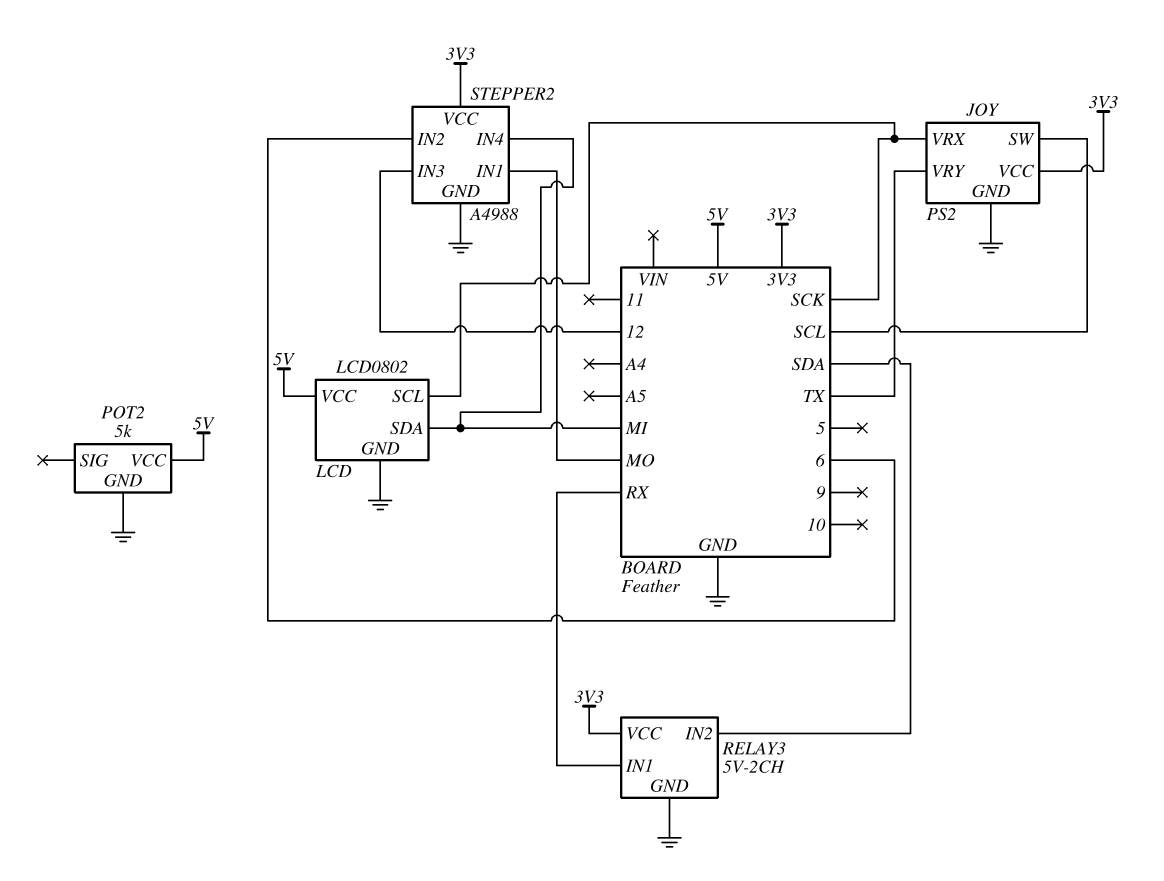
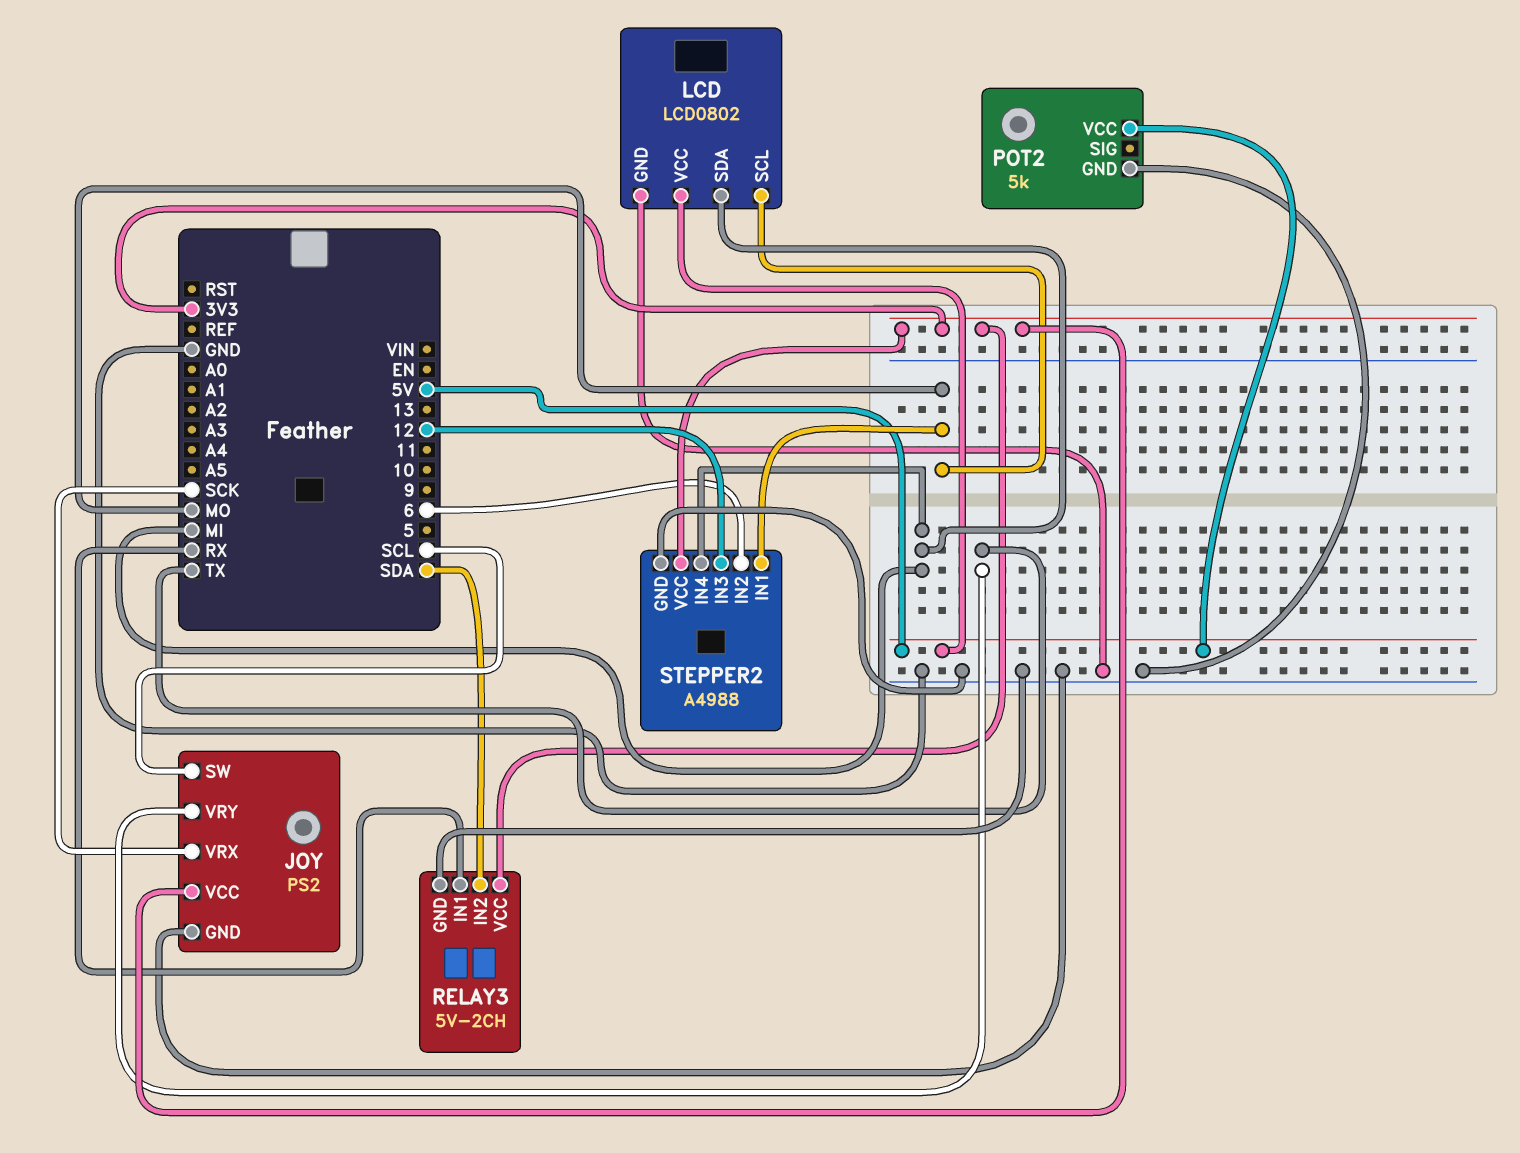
LCD pin SCL: SCK -> MO

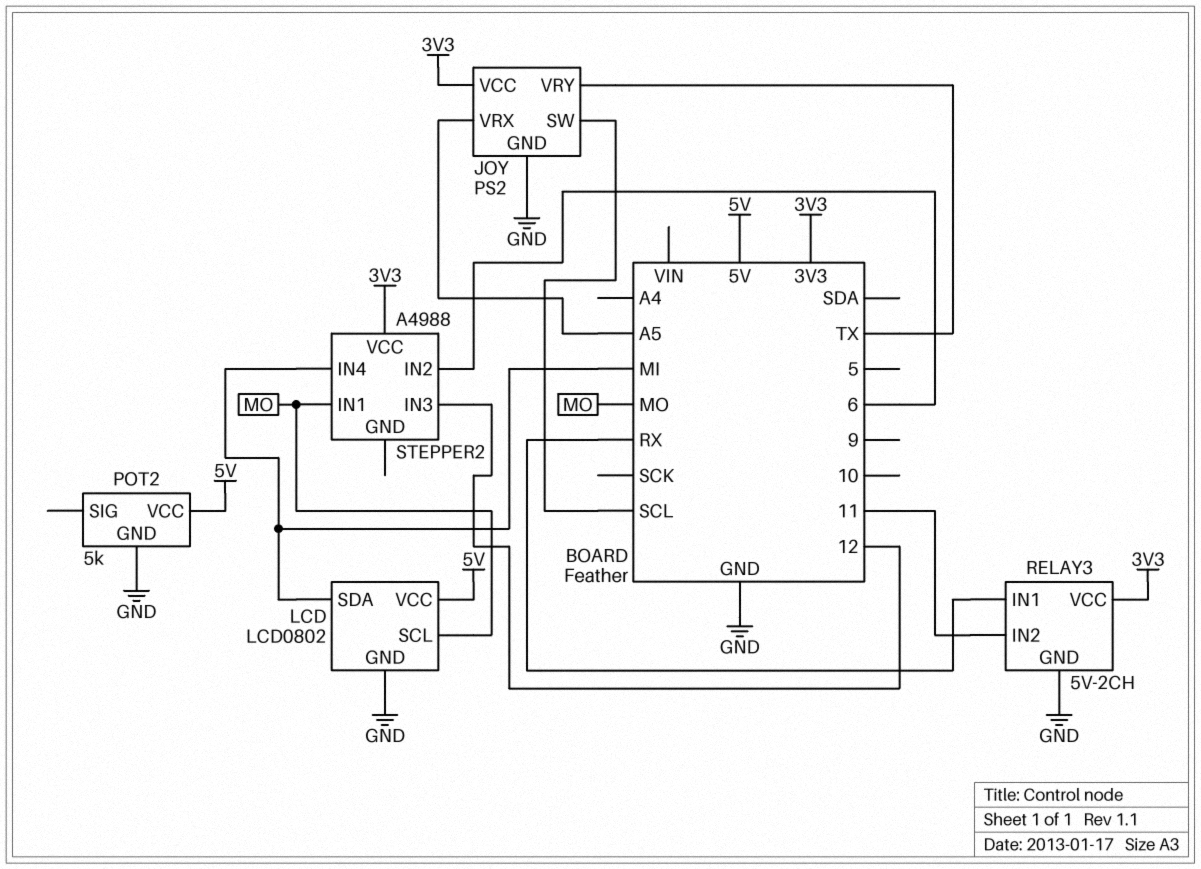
JOY pin VRX: SCK -> A5
RELAY3 pin IN2: SDA -> 11
STEPPER2 pin GND: GND -> none

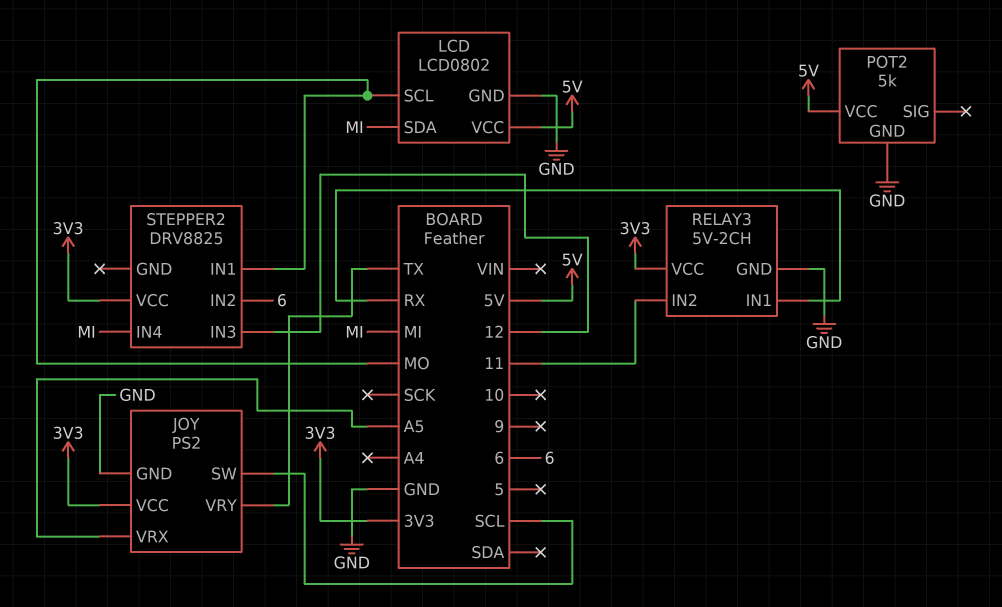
STEPPER2: A4988 -> DRV8825

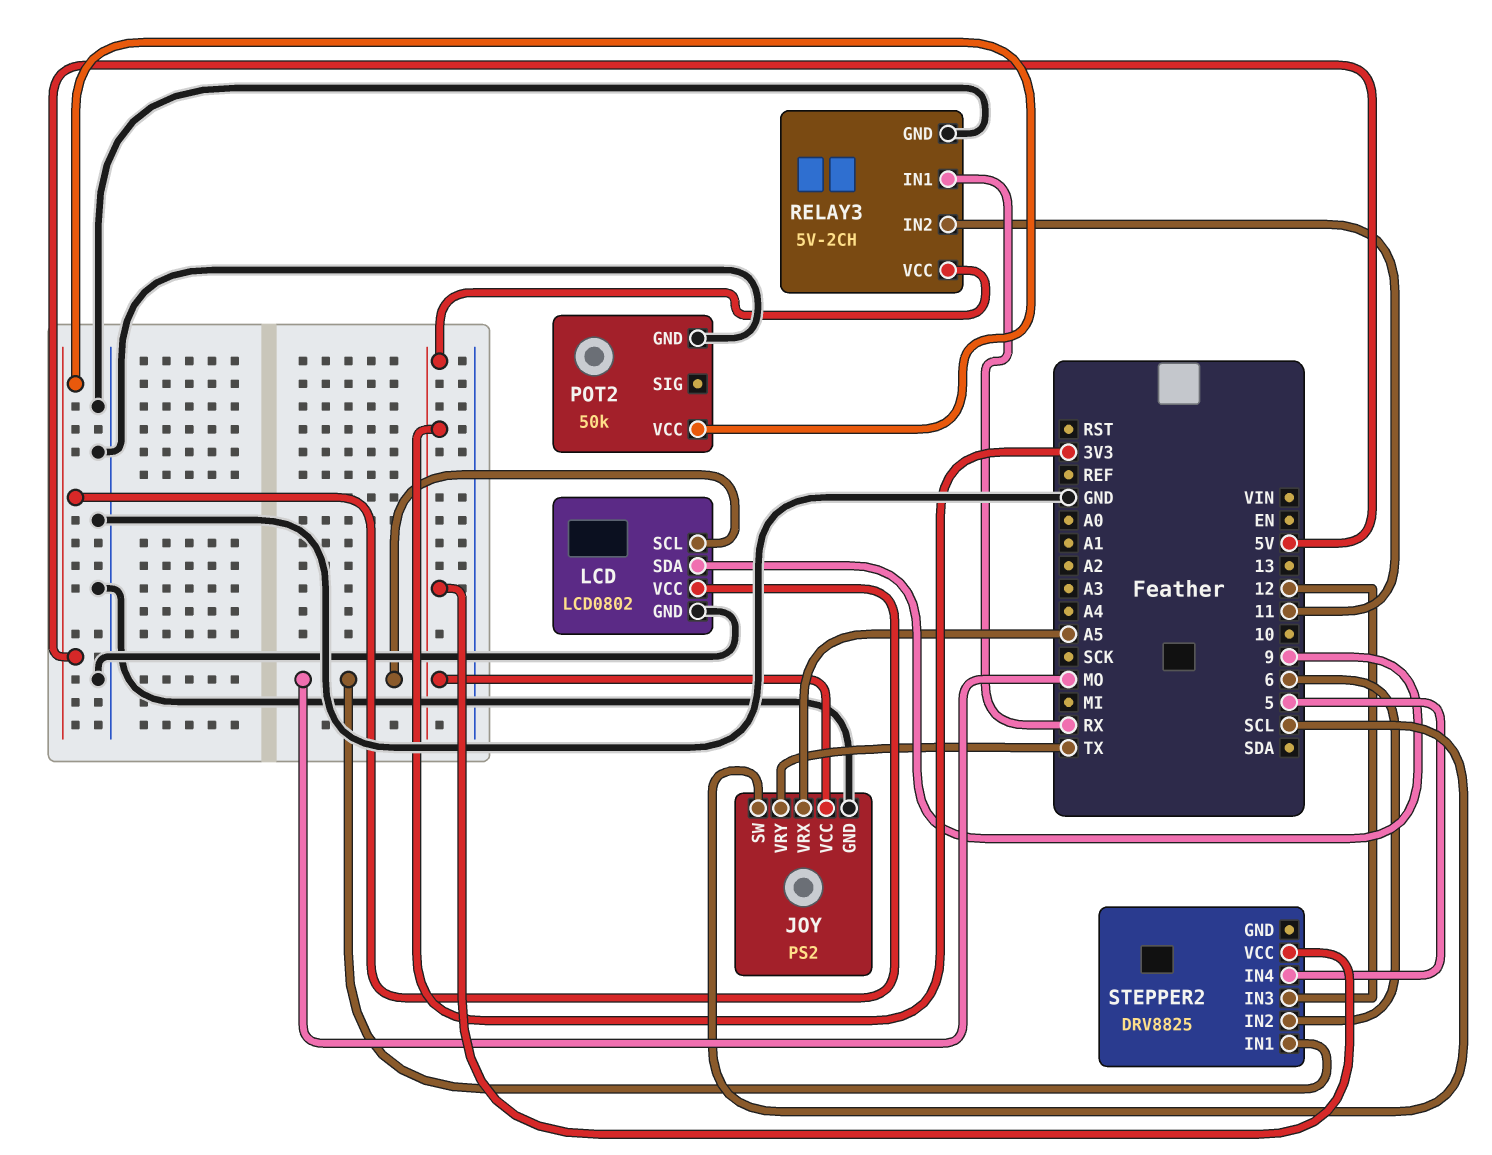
LCD pin SDA: MI -> 9
POT2: 5k -> 50k
STEPPER2 pin IN4: MI -> 5

